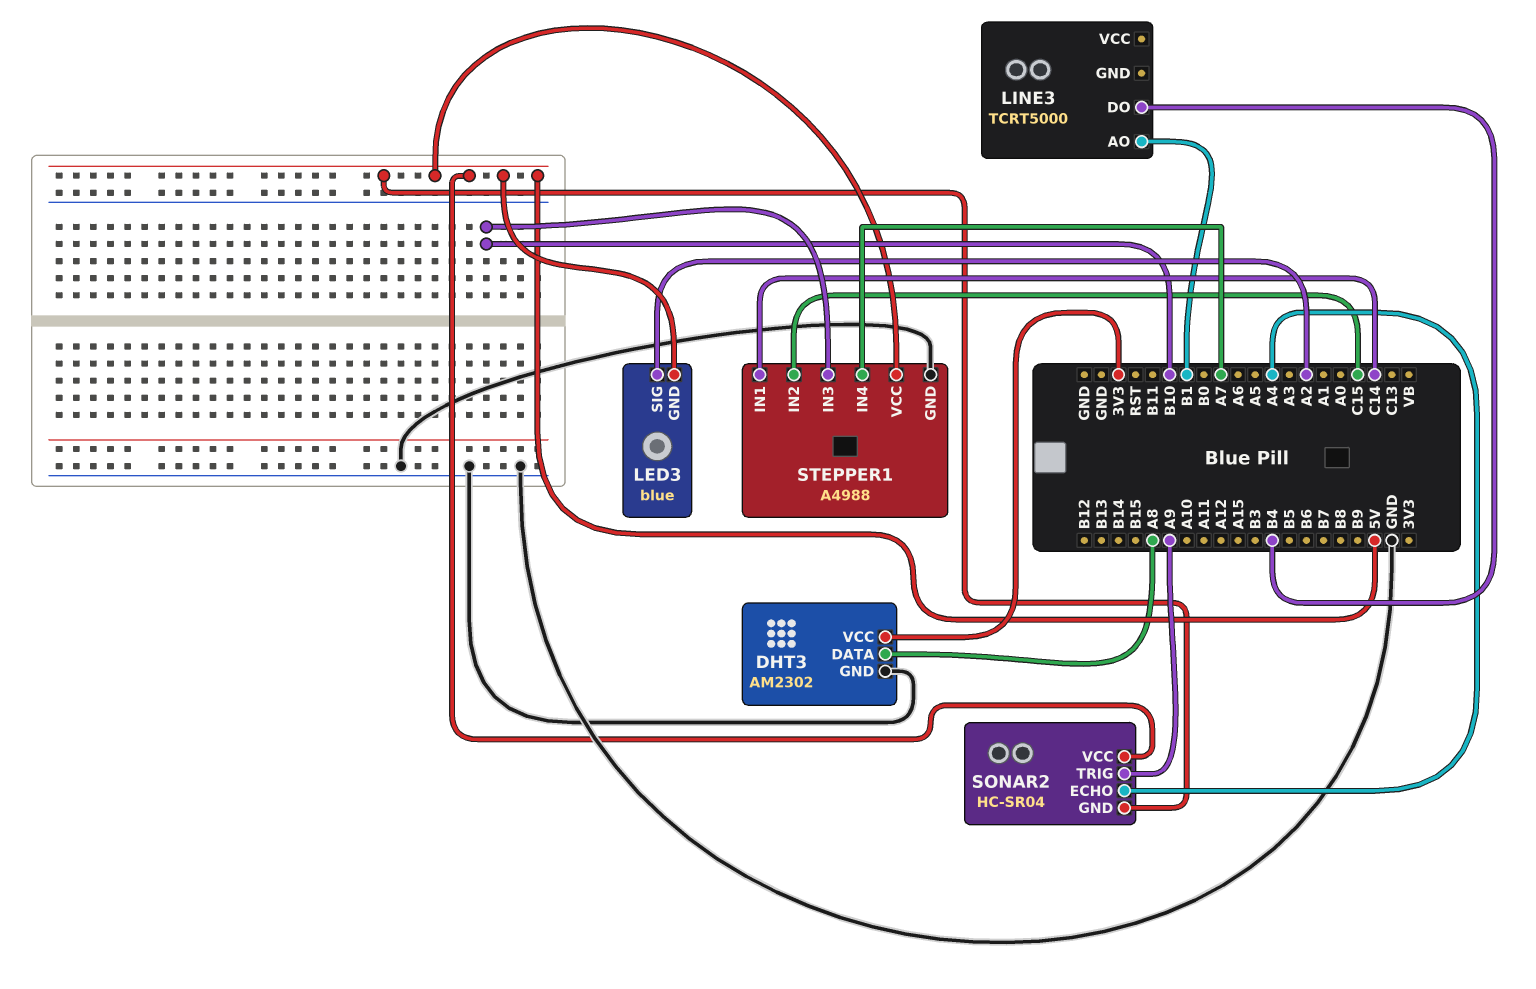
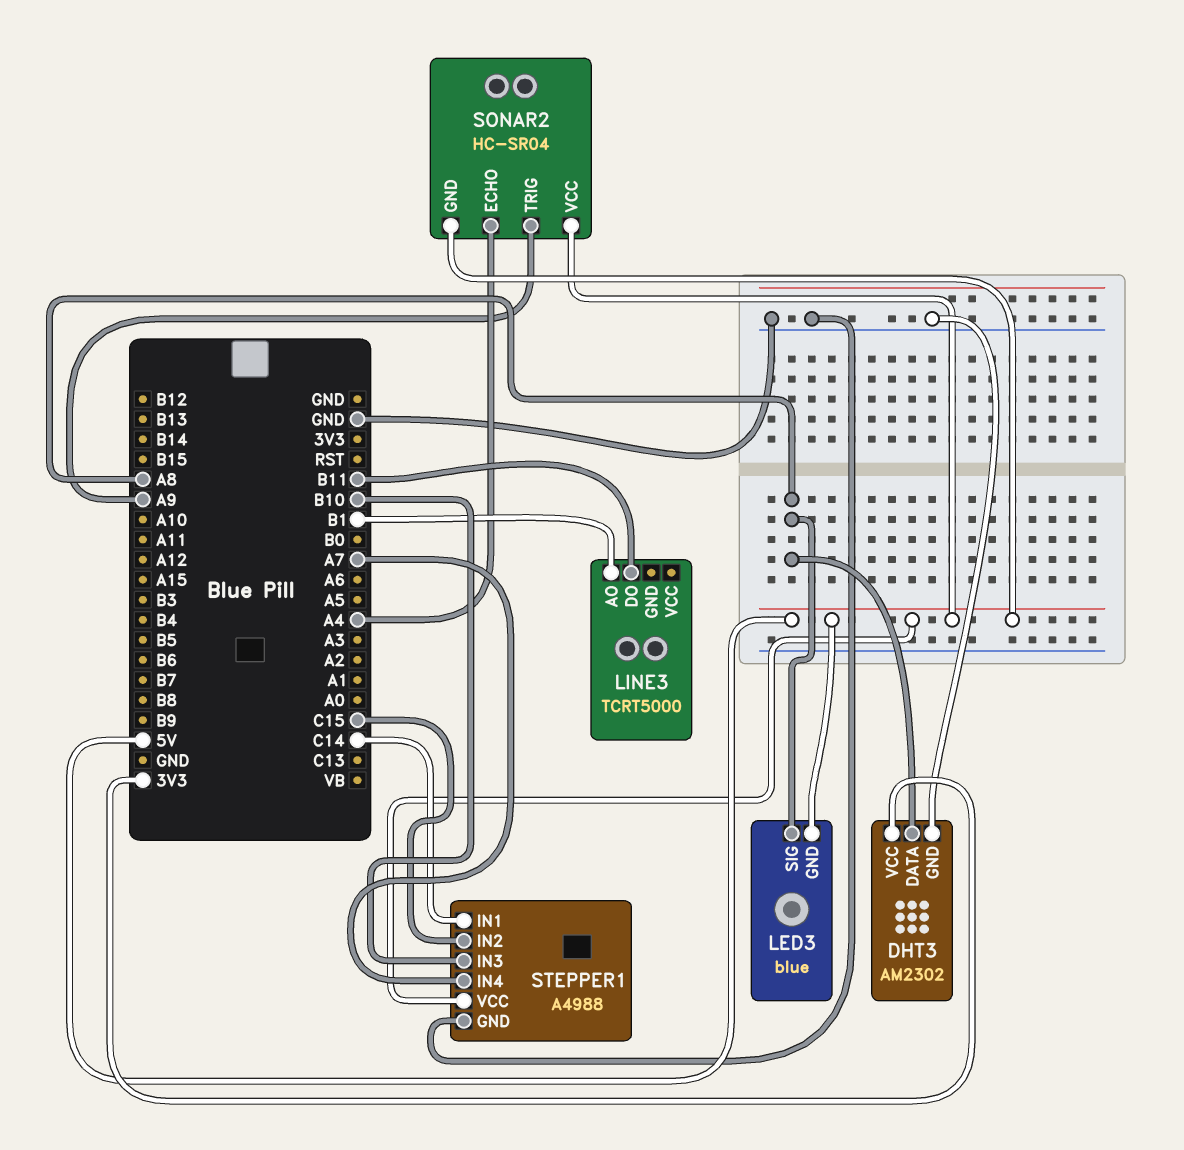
LED3 pin SIG: A2 -> A8
LINE3 pin DO: B4 -> B11

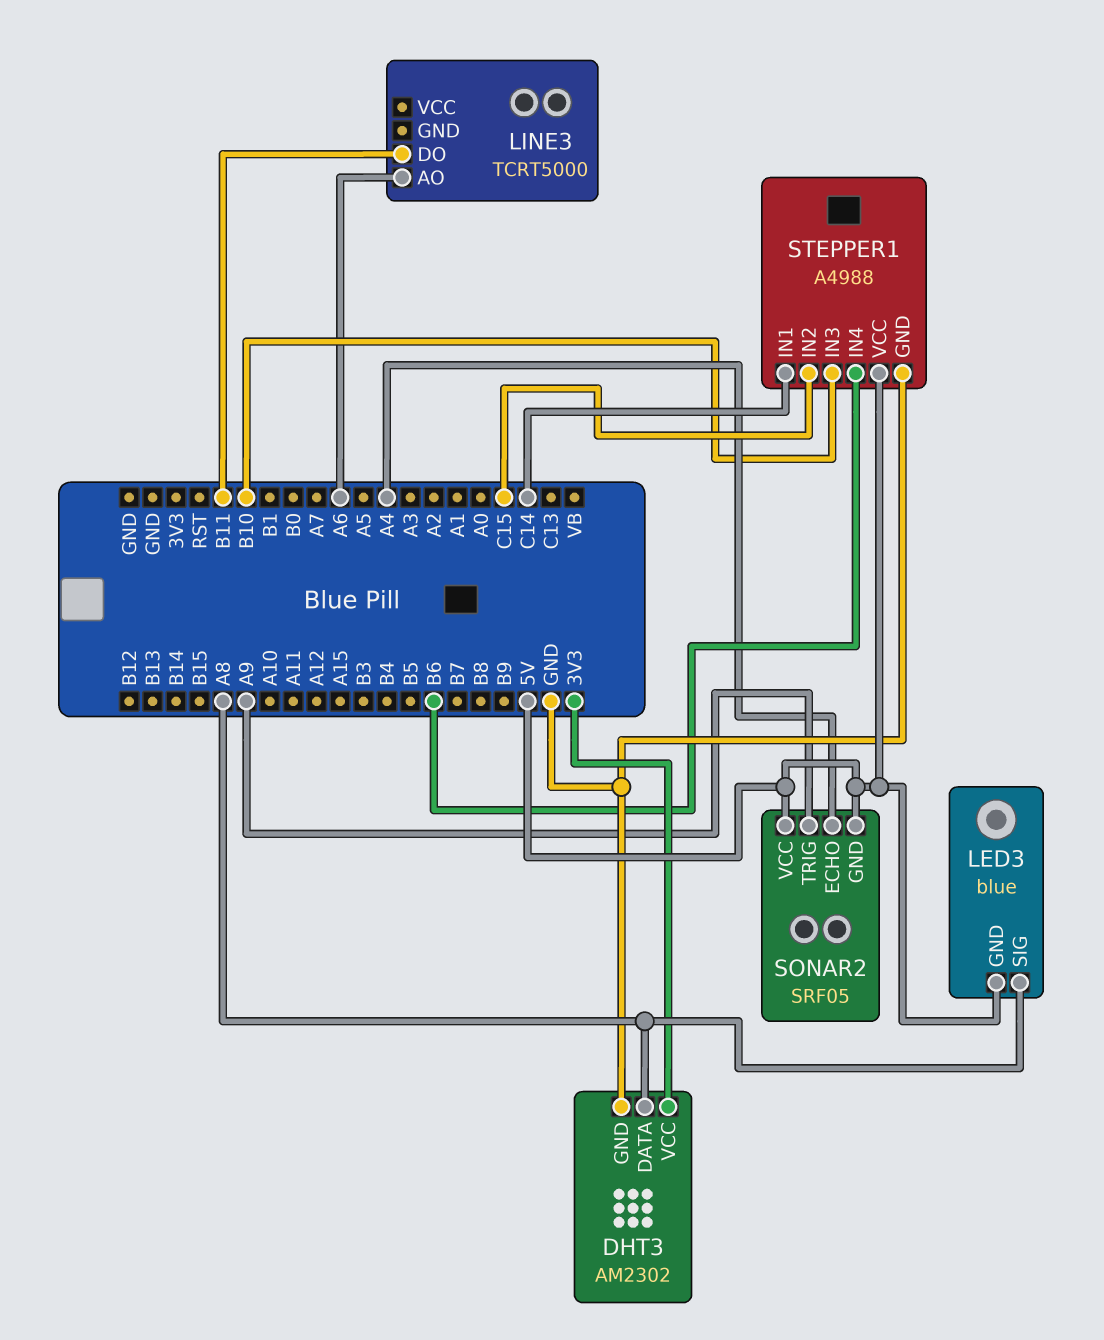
LINE3 pin AO: B1 -> A6
SONAR2: HC-SR04 -> SRF05
STEPPER1 pin IN4: A7 -> B6

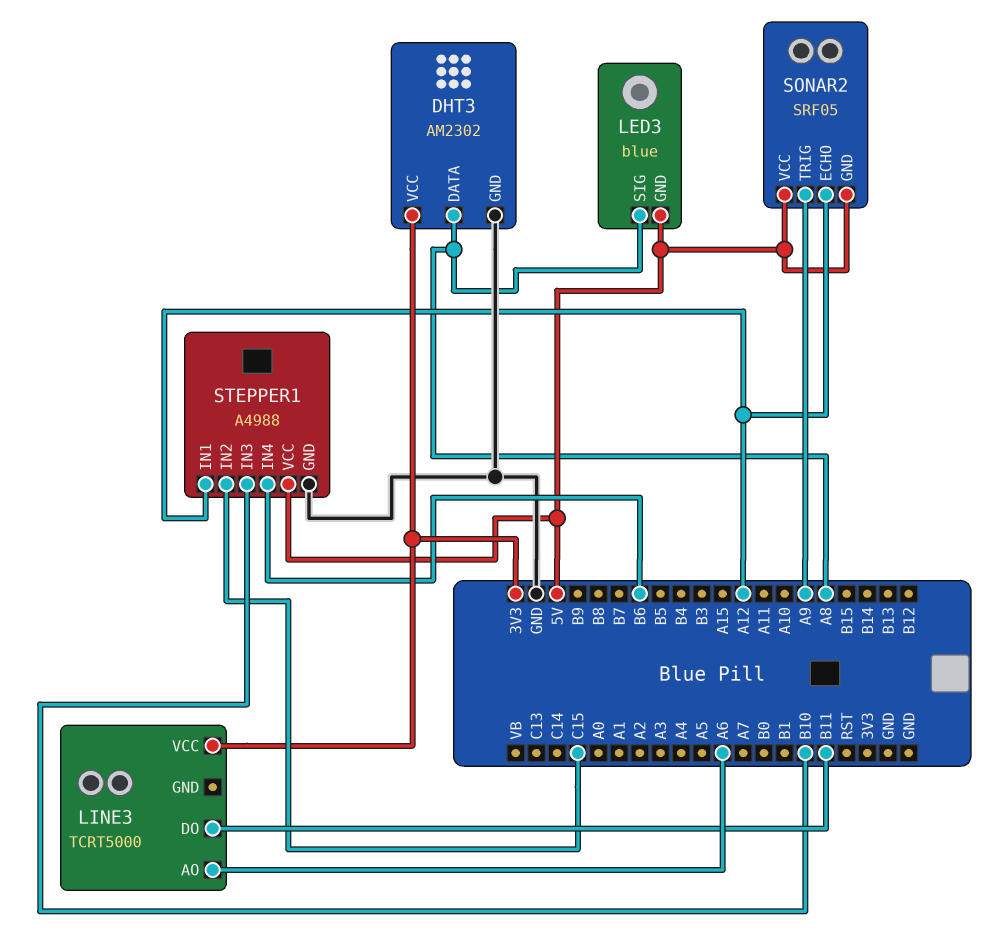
LINE3 pin VCC: none -> 3V3
SONAR2 pin ECHO: A4 -> A12
STEPPER1 pin IN1: C14 -> A12

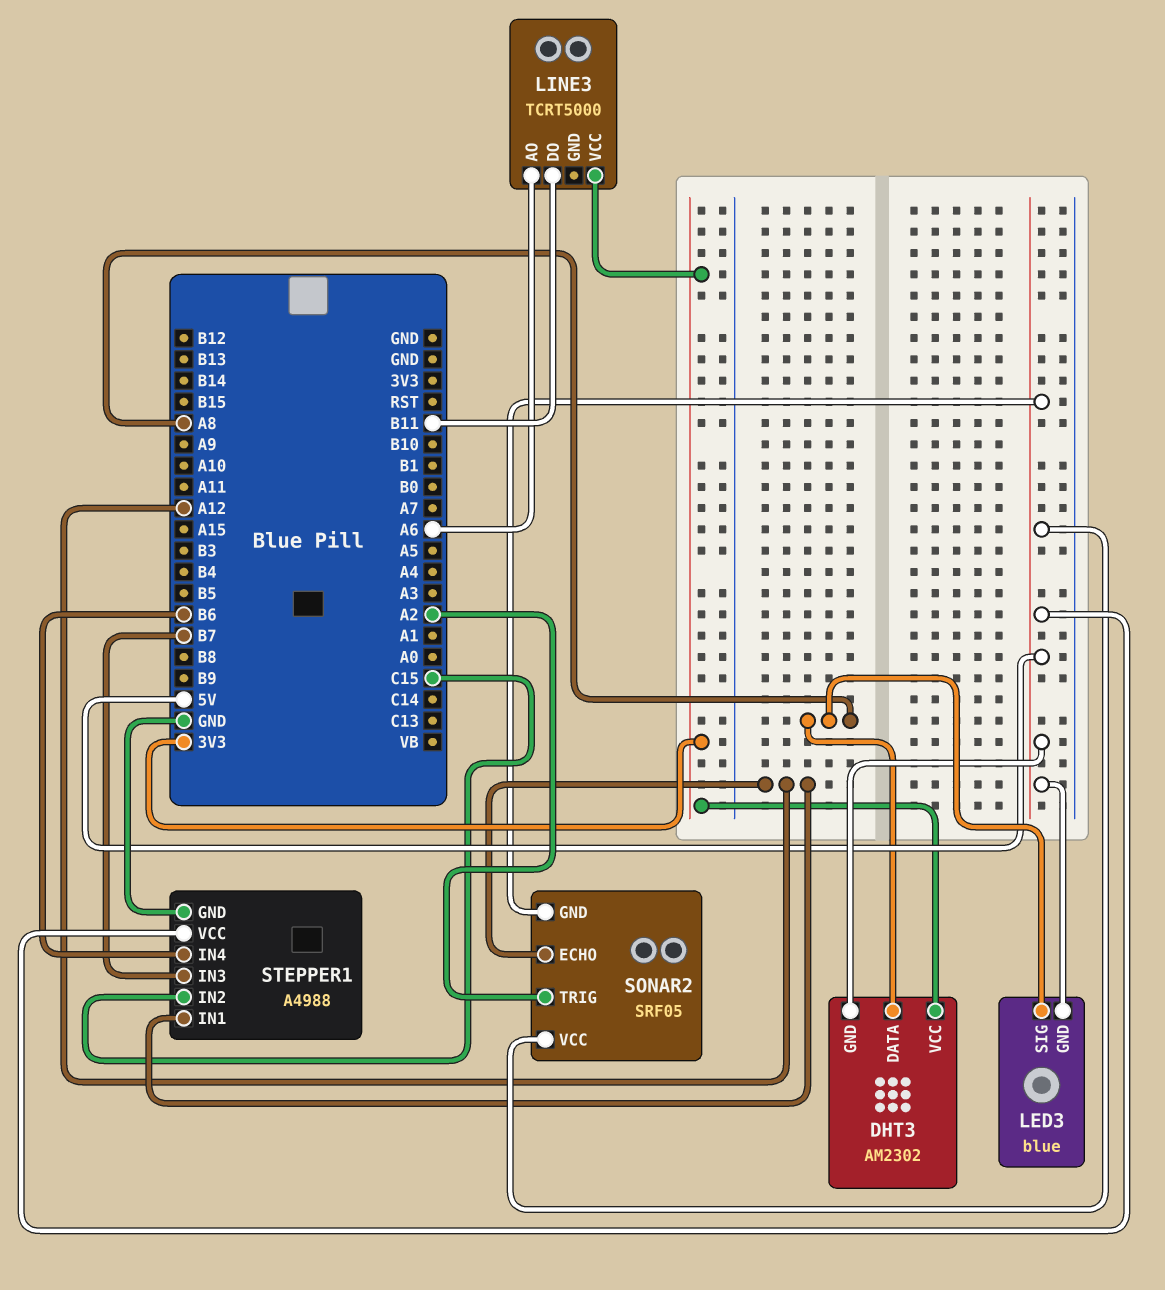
DHT3 pin GND: GND -> 5V
SONAR2 pin TRIG: A9 -> A2
STEPPER1 pin IN3: B10 -> B7

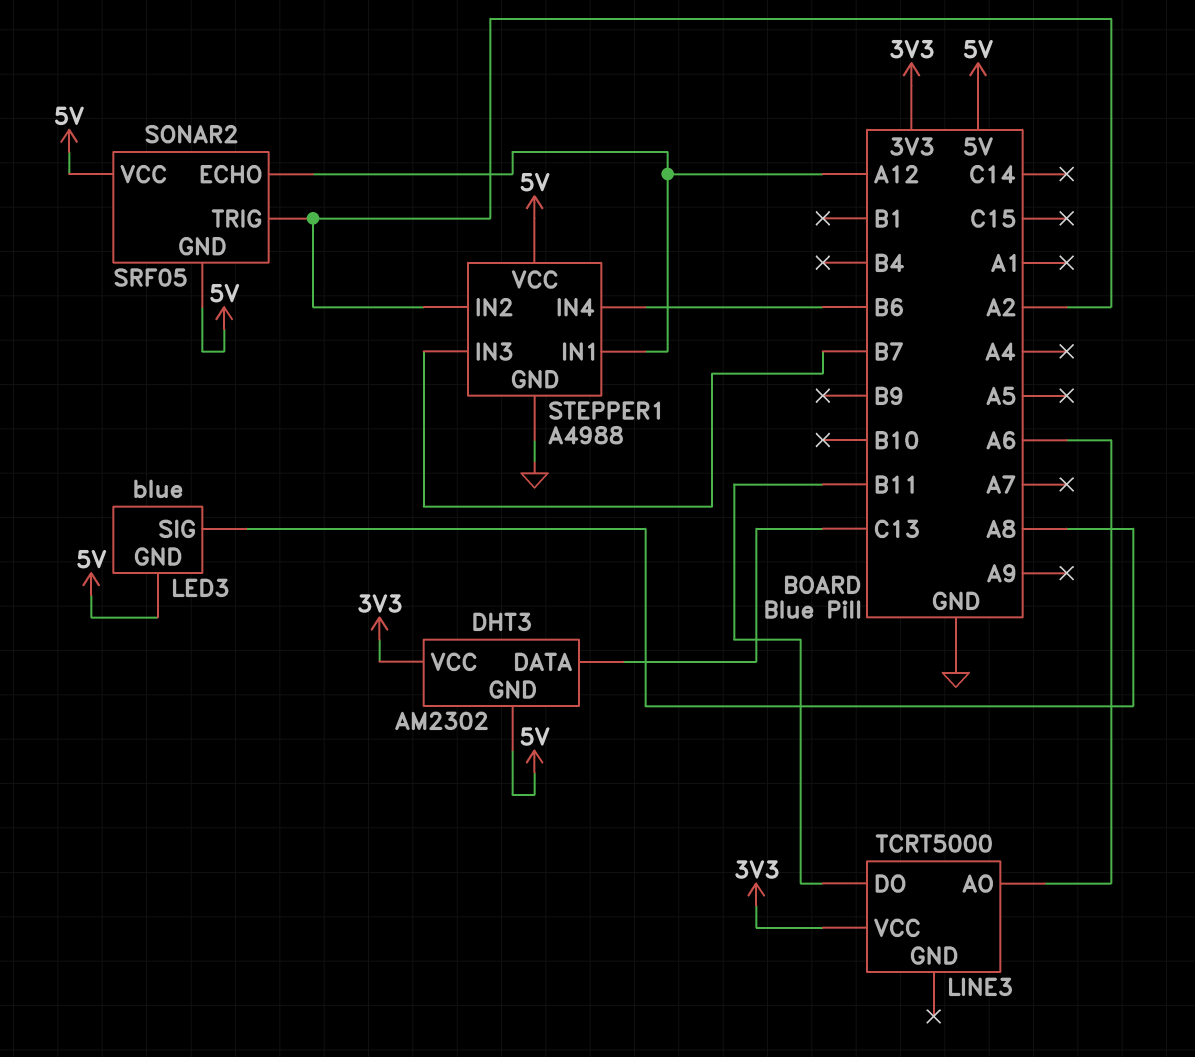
DHT3 pin DATA: A8 -> C13
STEPPER1 pin IN2: C15 -> A2

